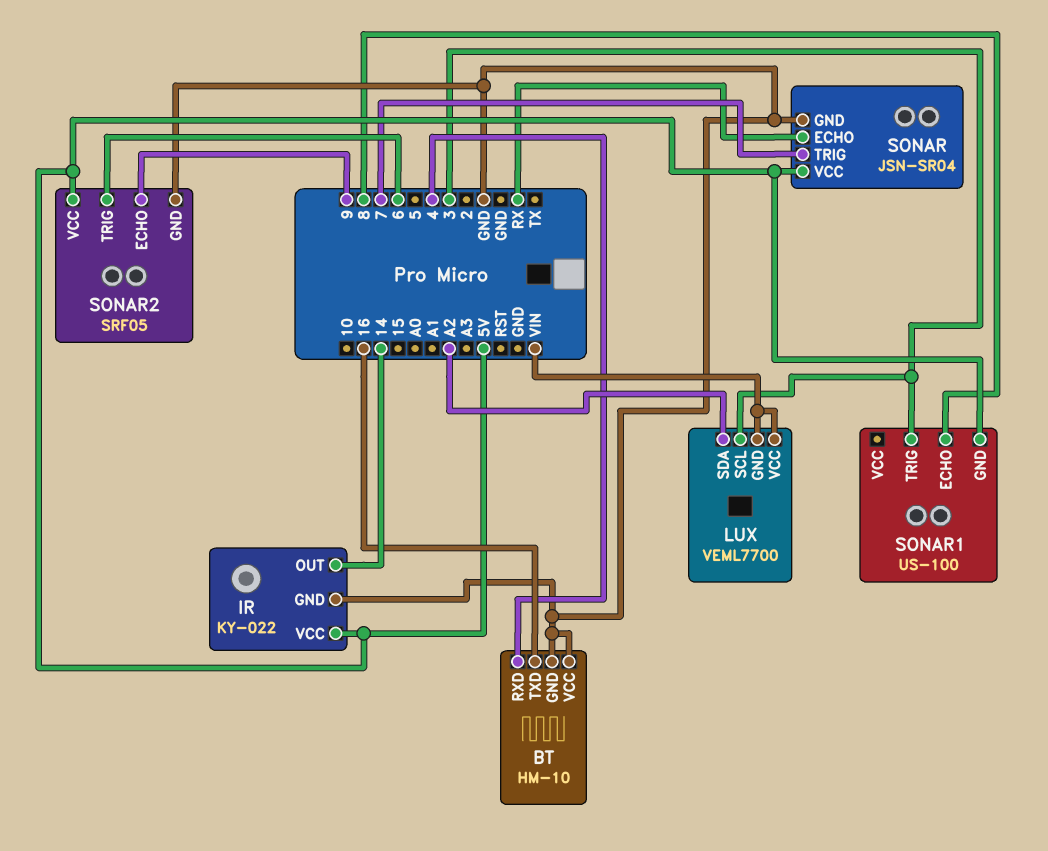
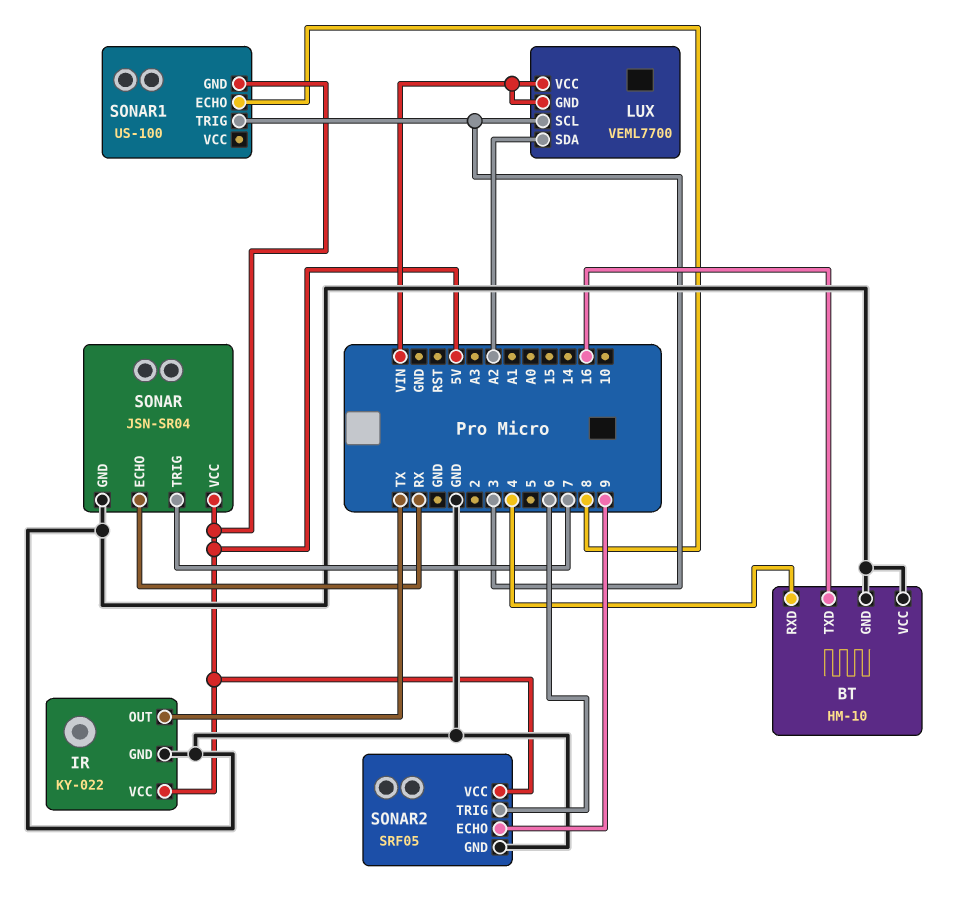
IR pin OUT: 14 -> TX

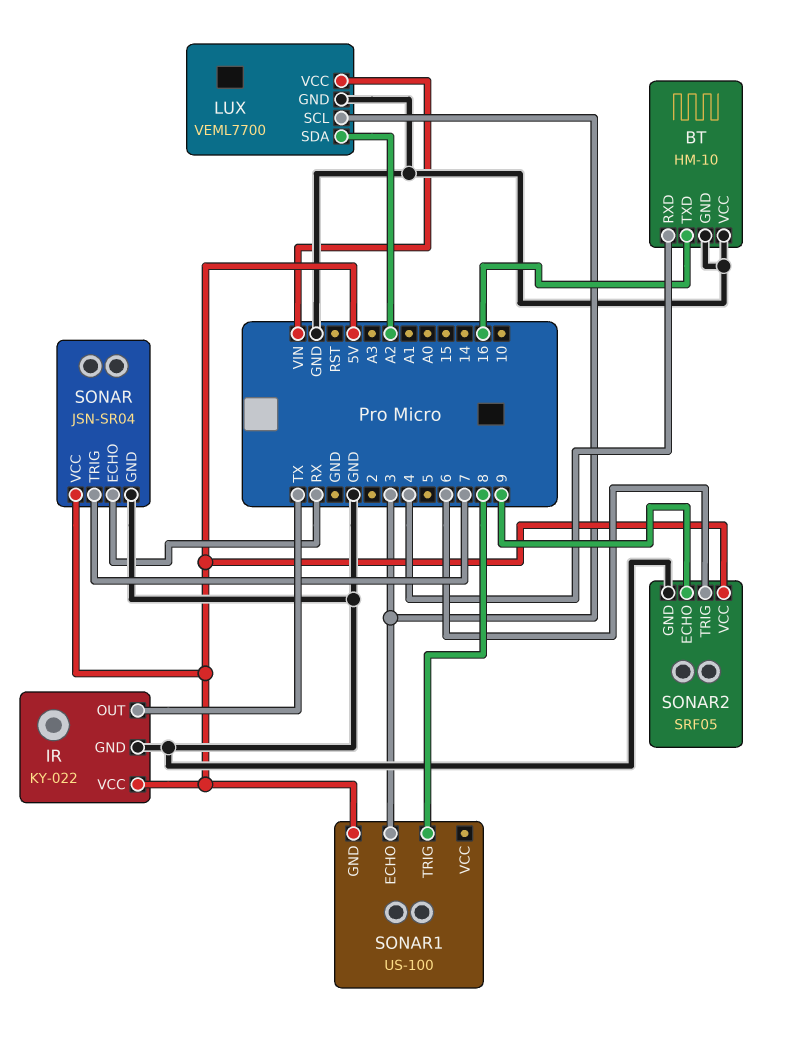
LUX pin GND: VIN -> GND
SONAR1 pin ECHO: 8 -> 3
SONAR1 pin TRIG: 3 -> 8

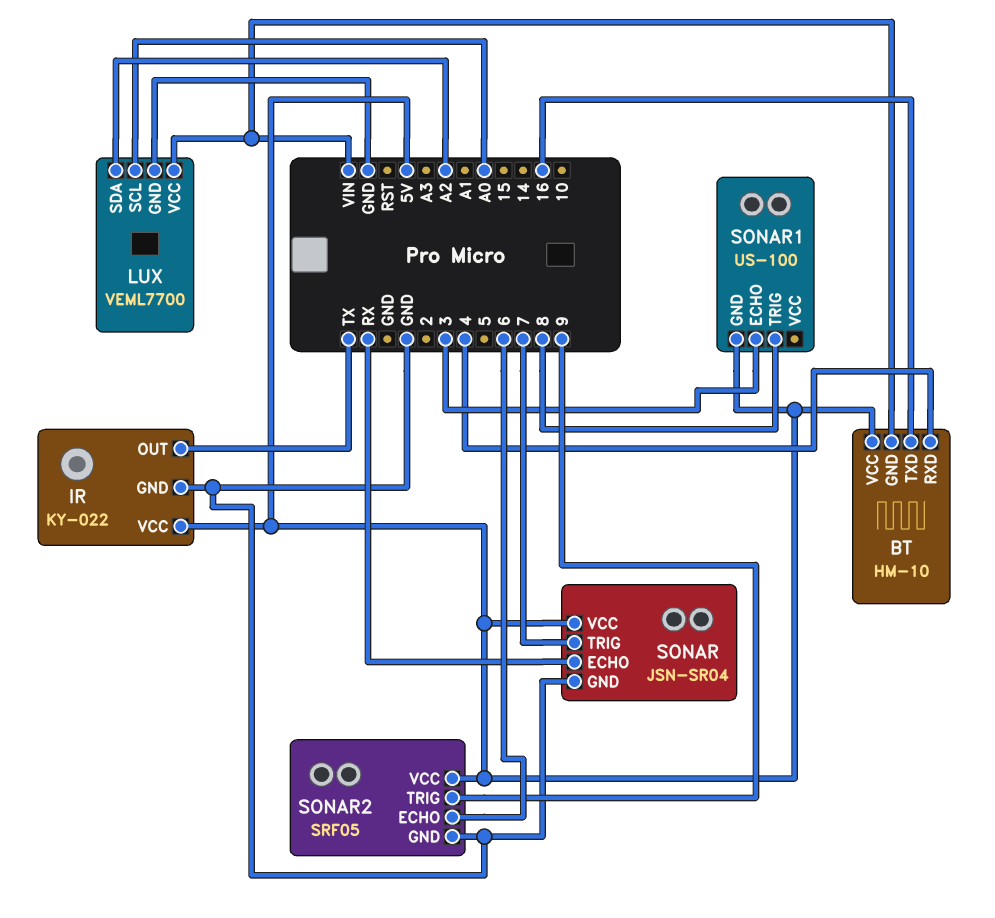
BT pin GND: GND -> VIN
BT pin VCC: GND -> 5V
LUX pin SCL: 3 -> A0
SONAR2 pin ECHO: 9 -> 6
SONAR2 pin TRIG: 6 -> 9

